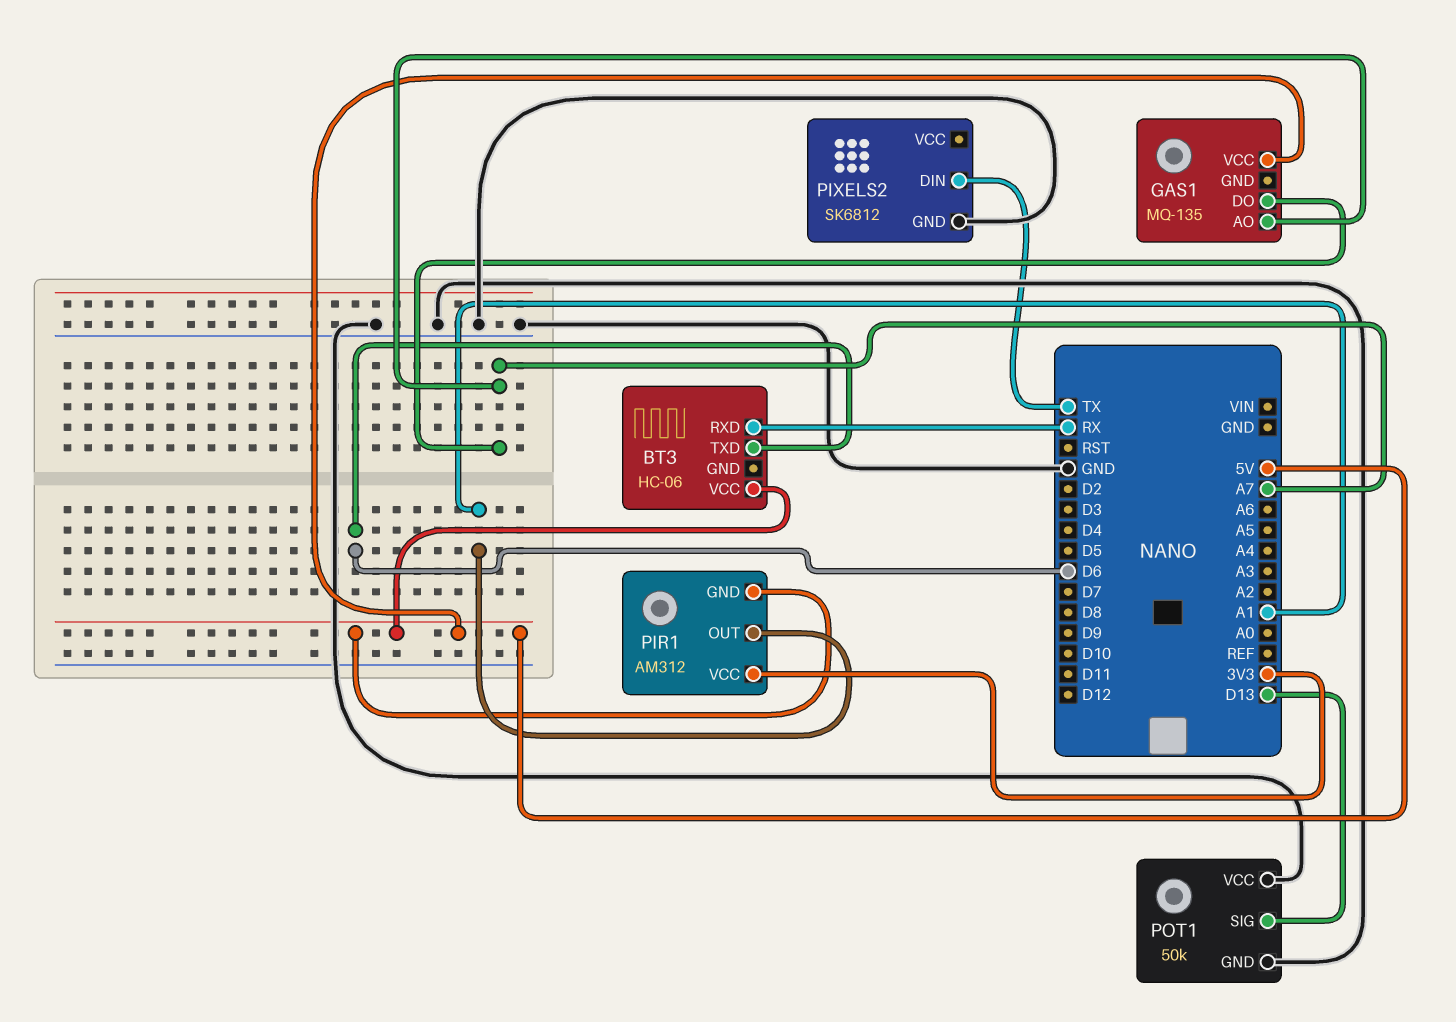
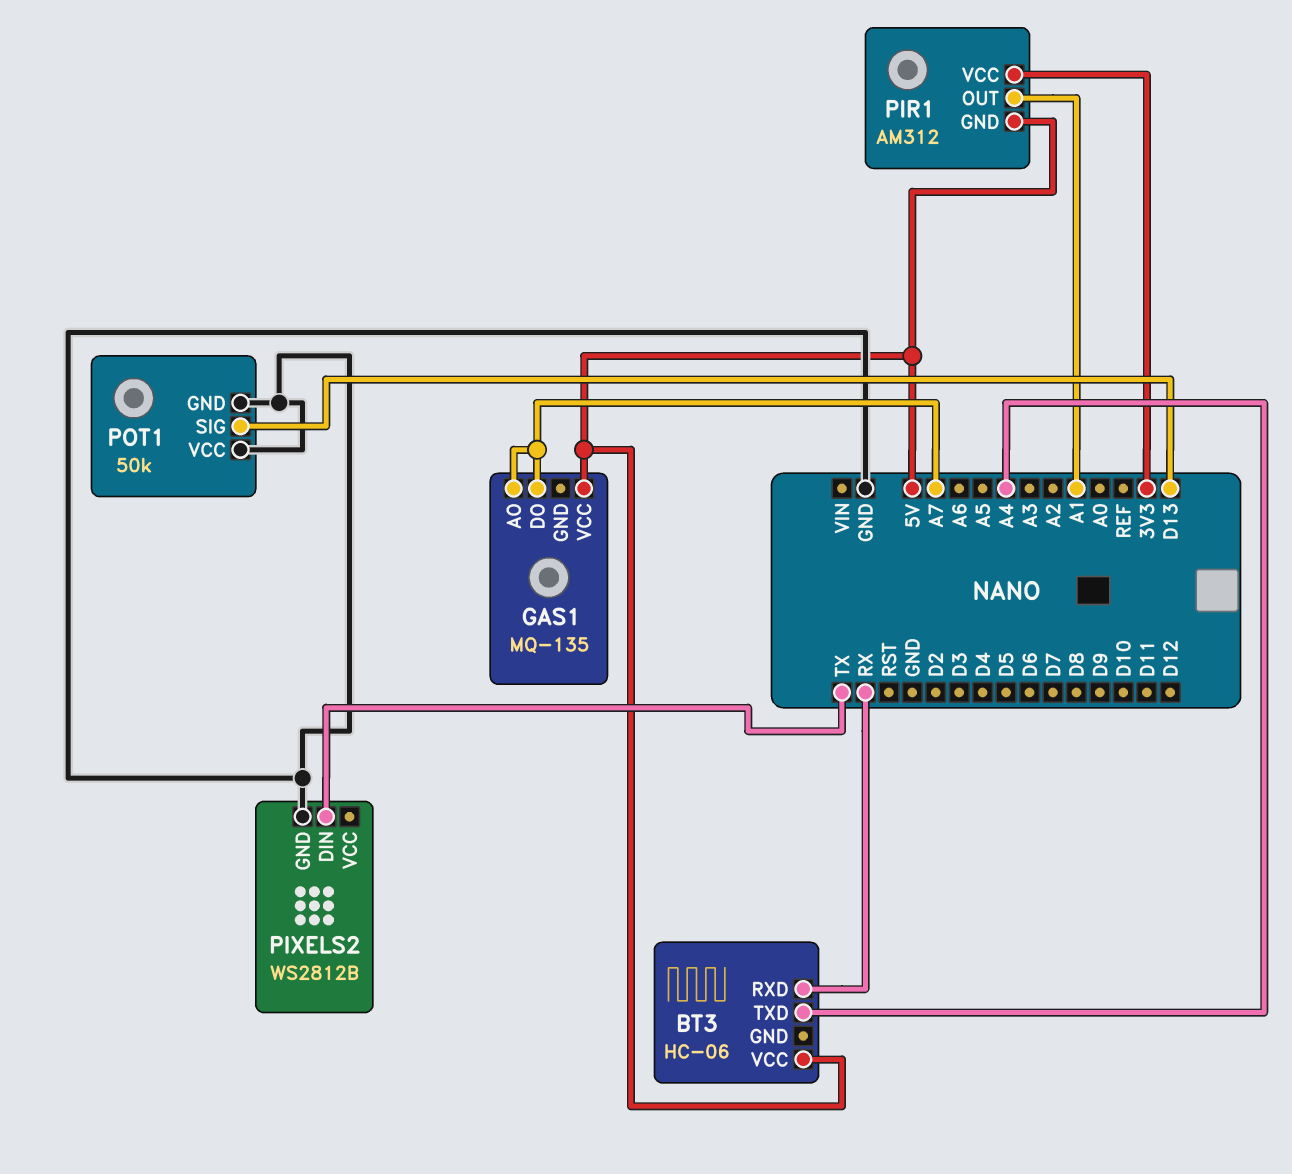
BT3 pin TXD: D6 -> A4
PIXELS2: SK6812 -> WS2812B

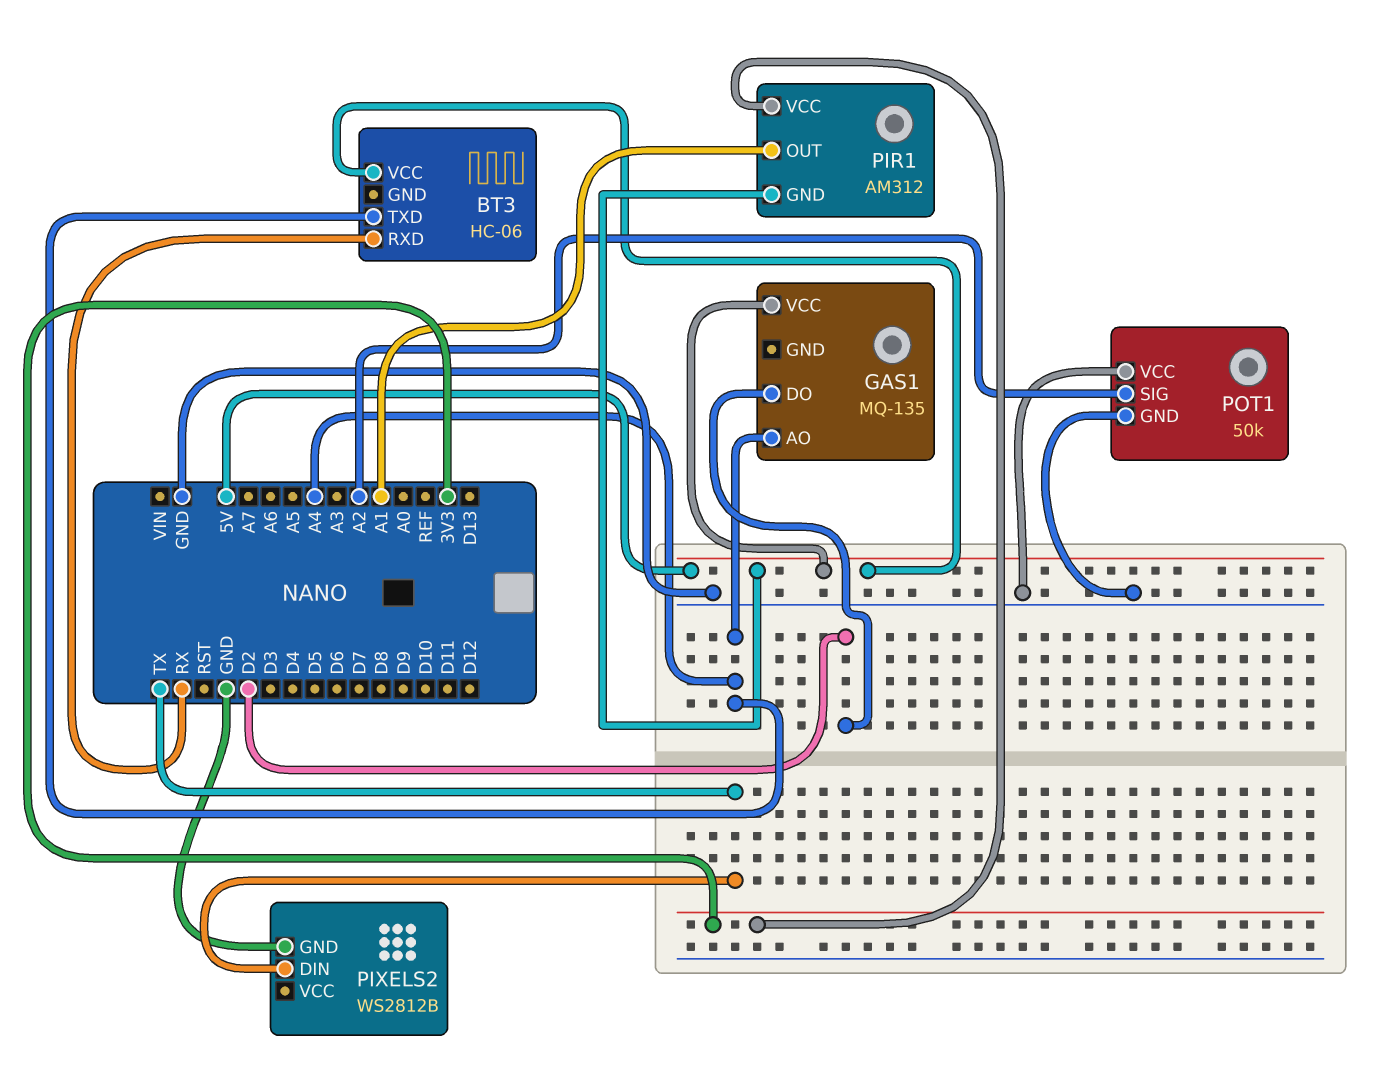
GAS1 pin AO: A7 -> A4
GAS1 pin DO: A7 -> D2
POT1 pin SIG: D13 -> A2

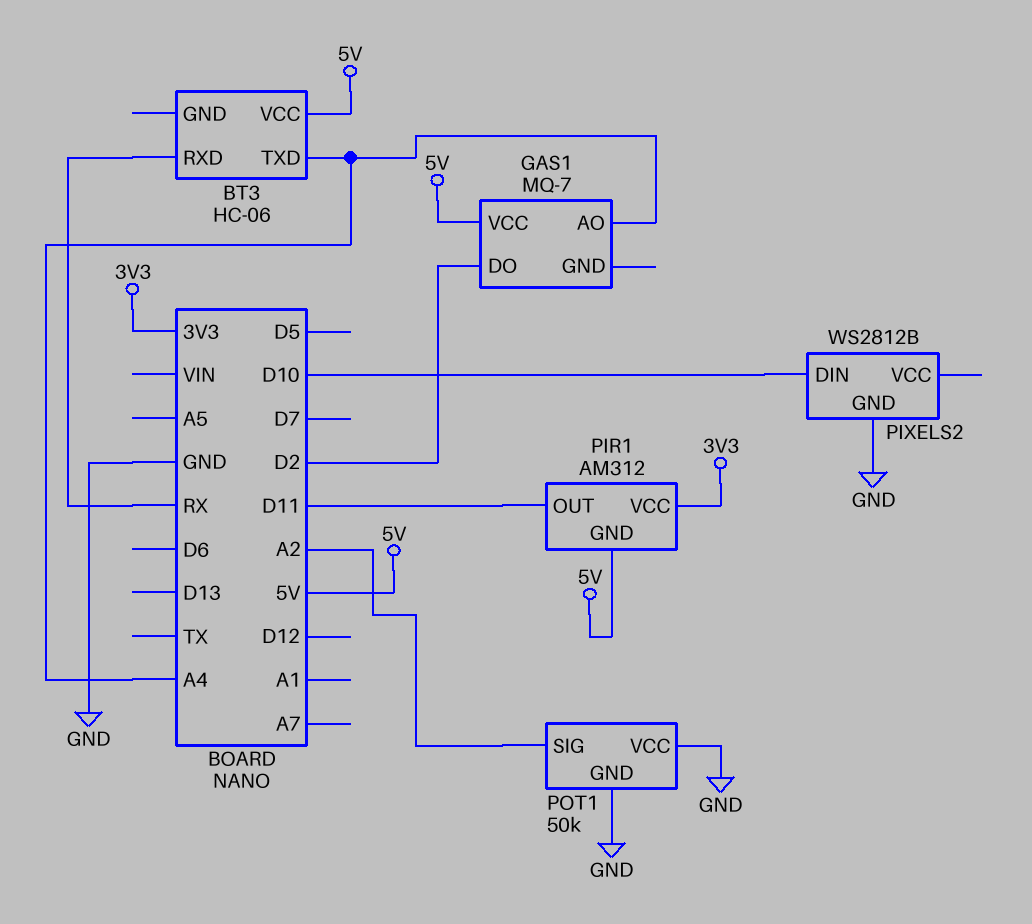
GAS1: MQ-135 -> MQ-7
PIR1 pin OUT: A1 -> D11
PIXELS2 pin DIN: TX -> D10

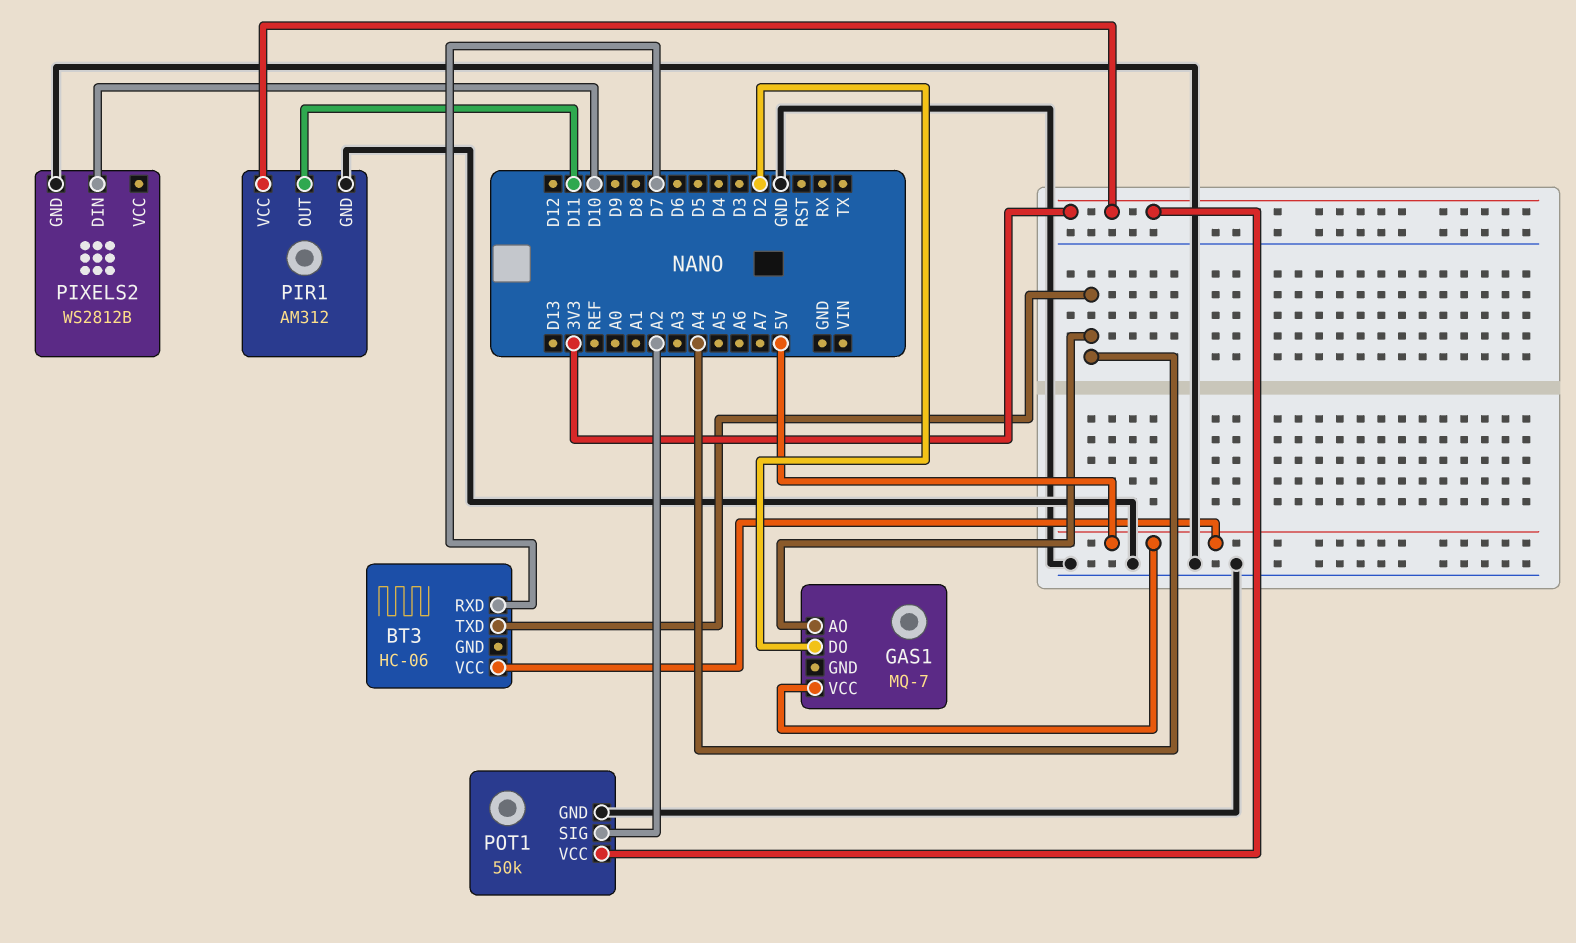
BT3 pin RXD: RX -> D7
PIR1 pin GND: 5V -> GND
POT1 pin VCC: GND -> 3V3

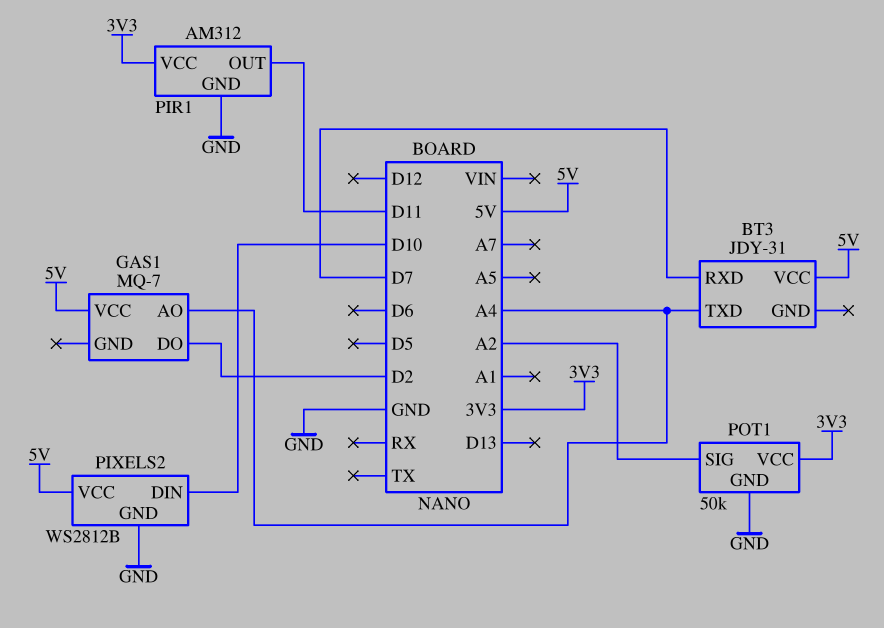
BT3: HC-06 -> JDY-31
PIXELS2 pin VCC: none -> 5V

